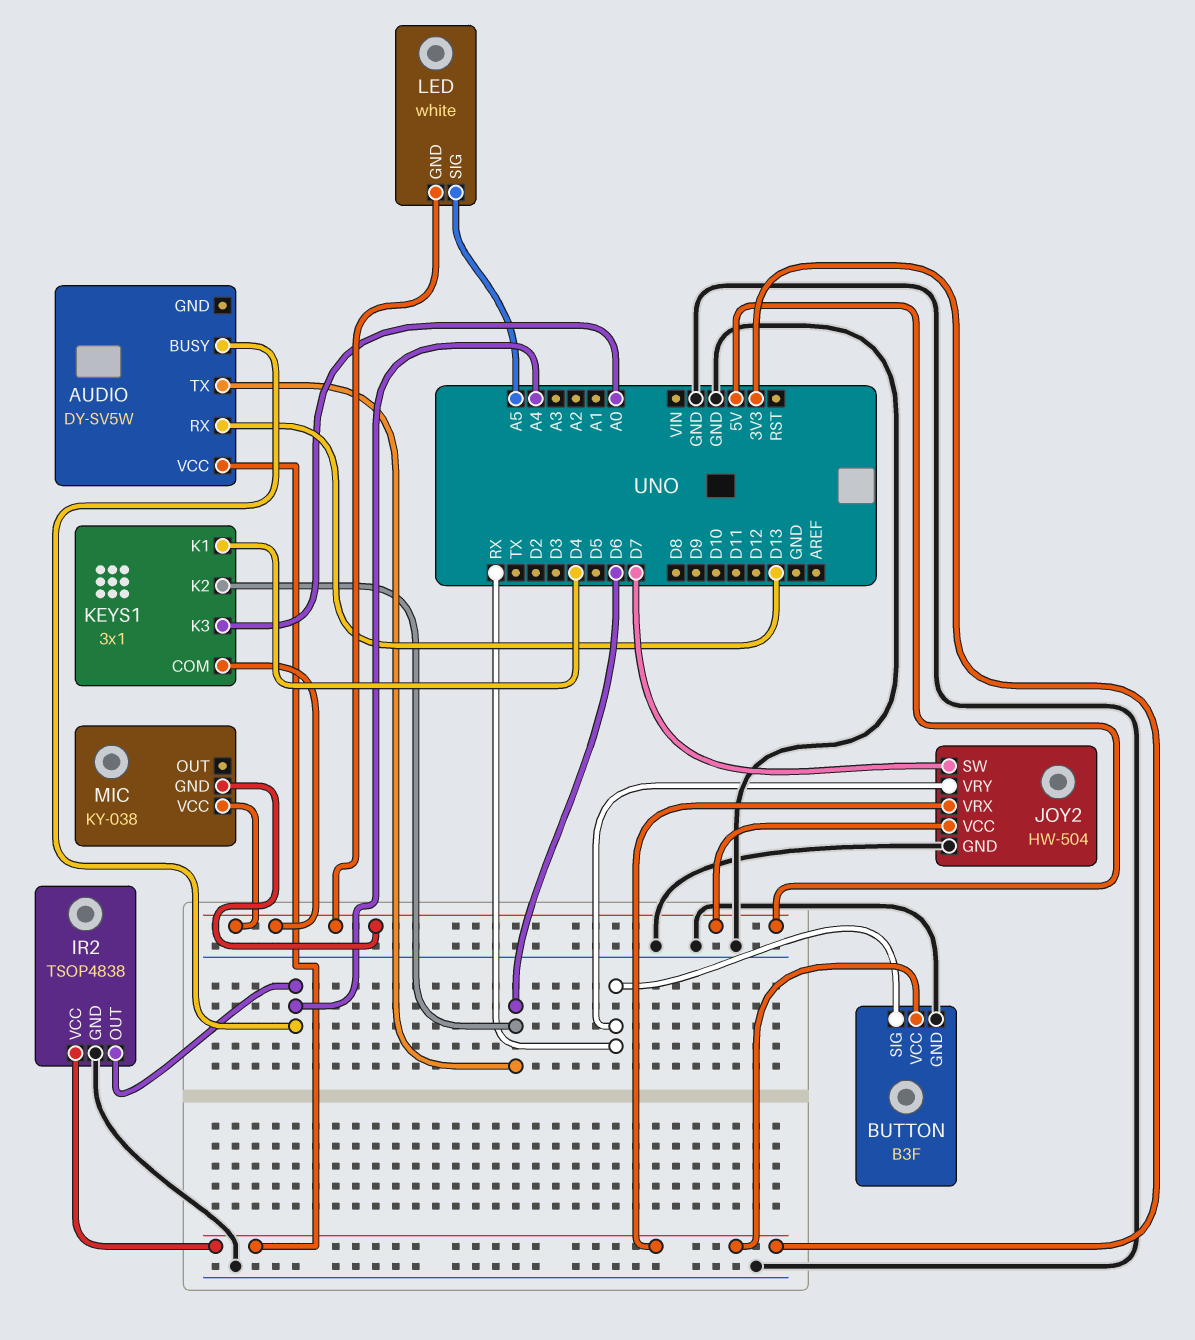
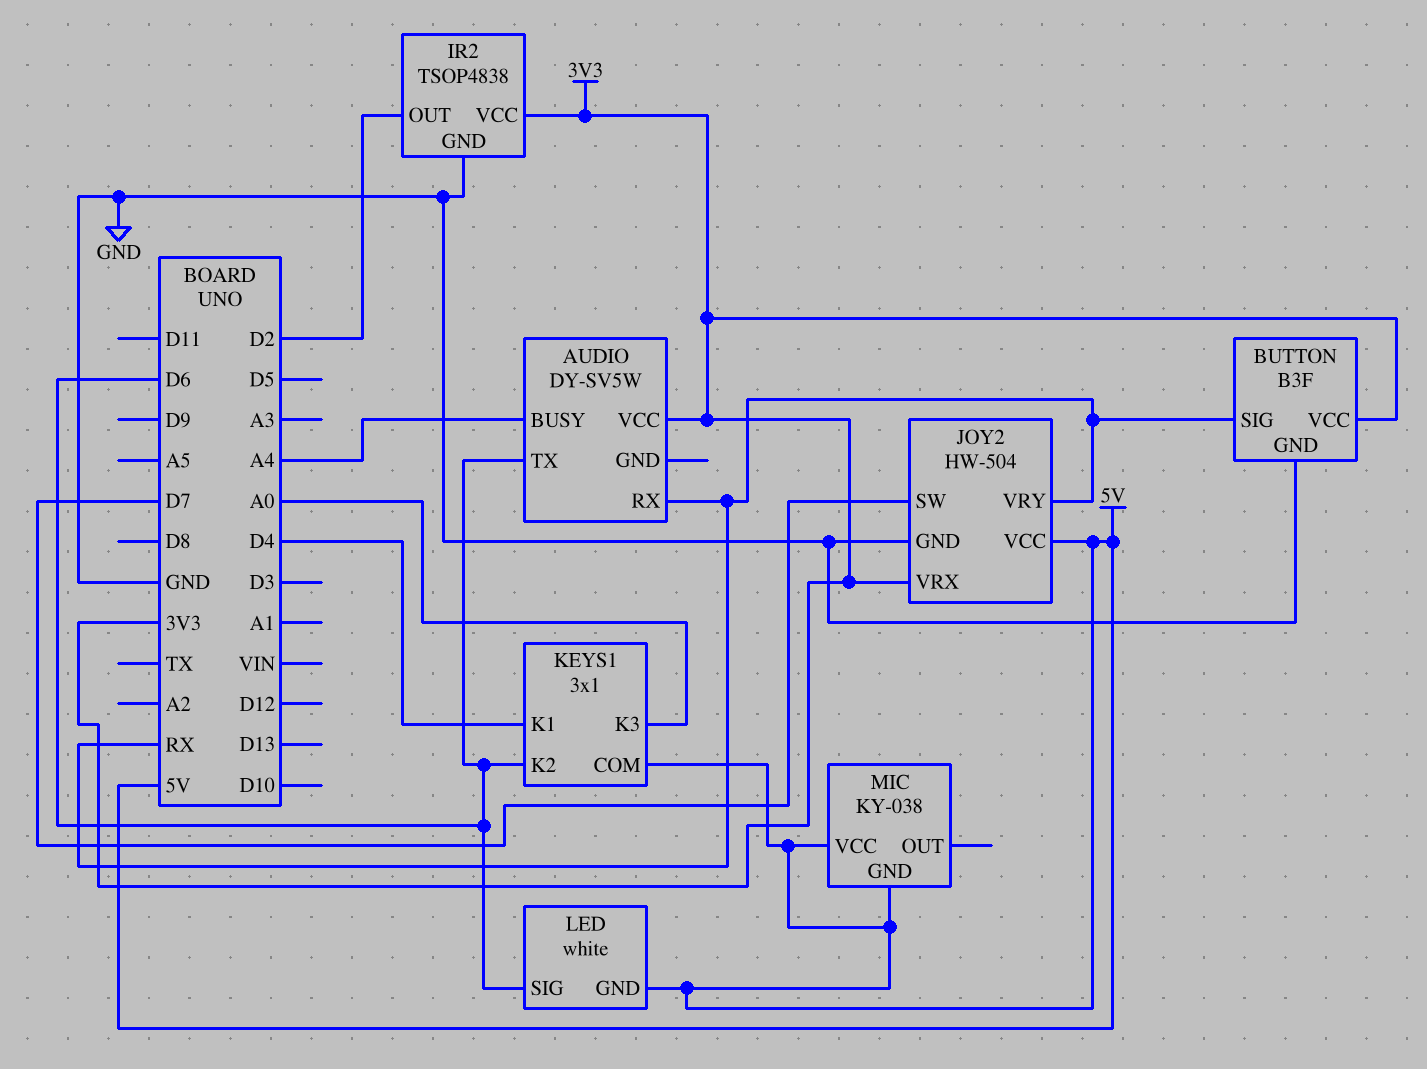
AUDIO pin RX: D13 -> RX
IR2 pin OUT: A4 -> D2
LED pin SIG: A5 -> D6

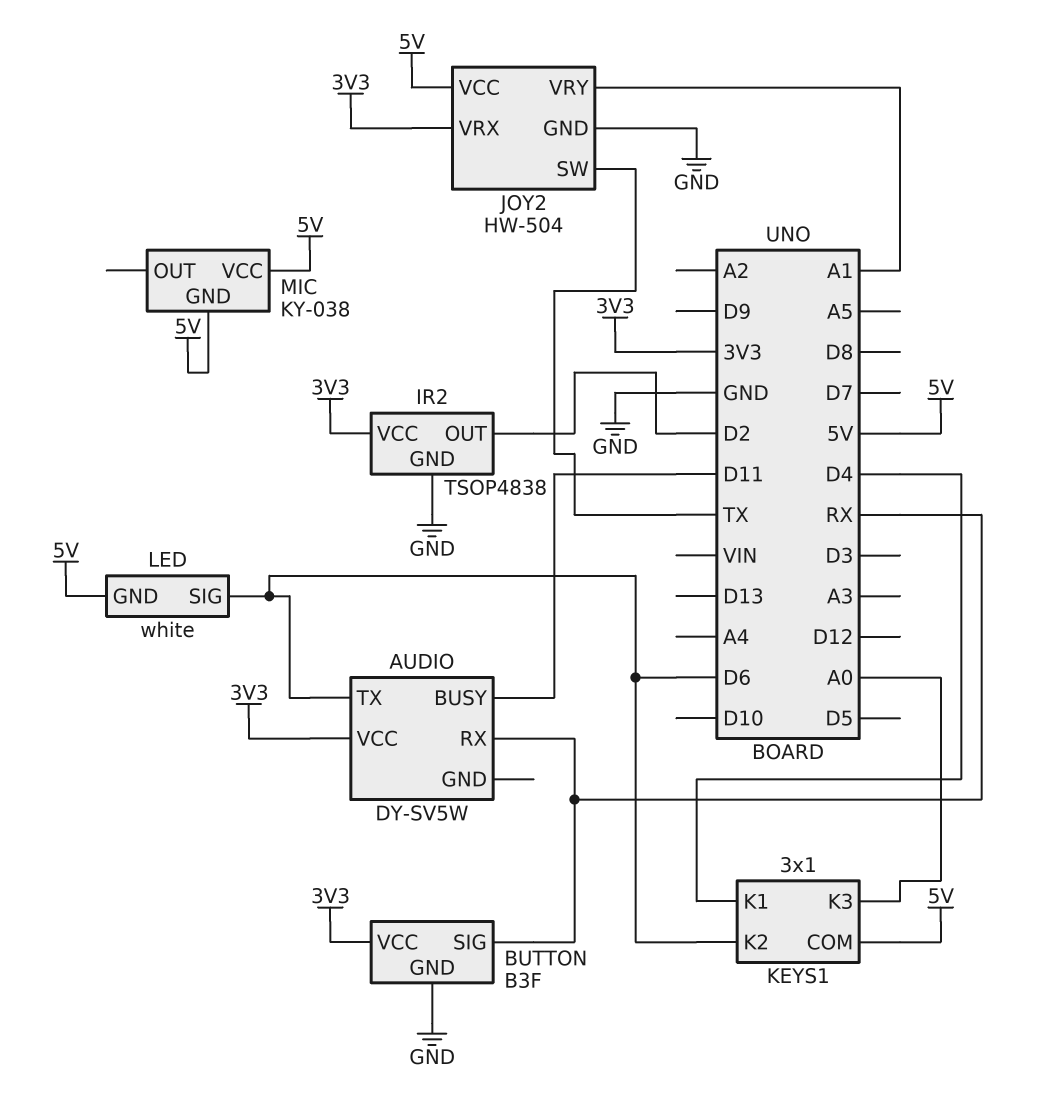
AUDIO pin BUSY: A4 -> D11
JOY2 pin SW: D7 -> TX
JOY2 pin VRY: RX -> A1

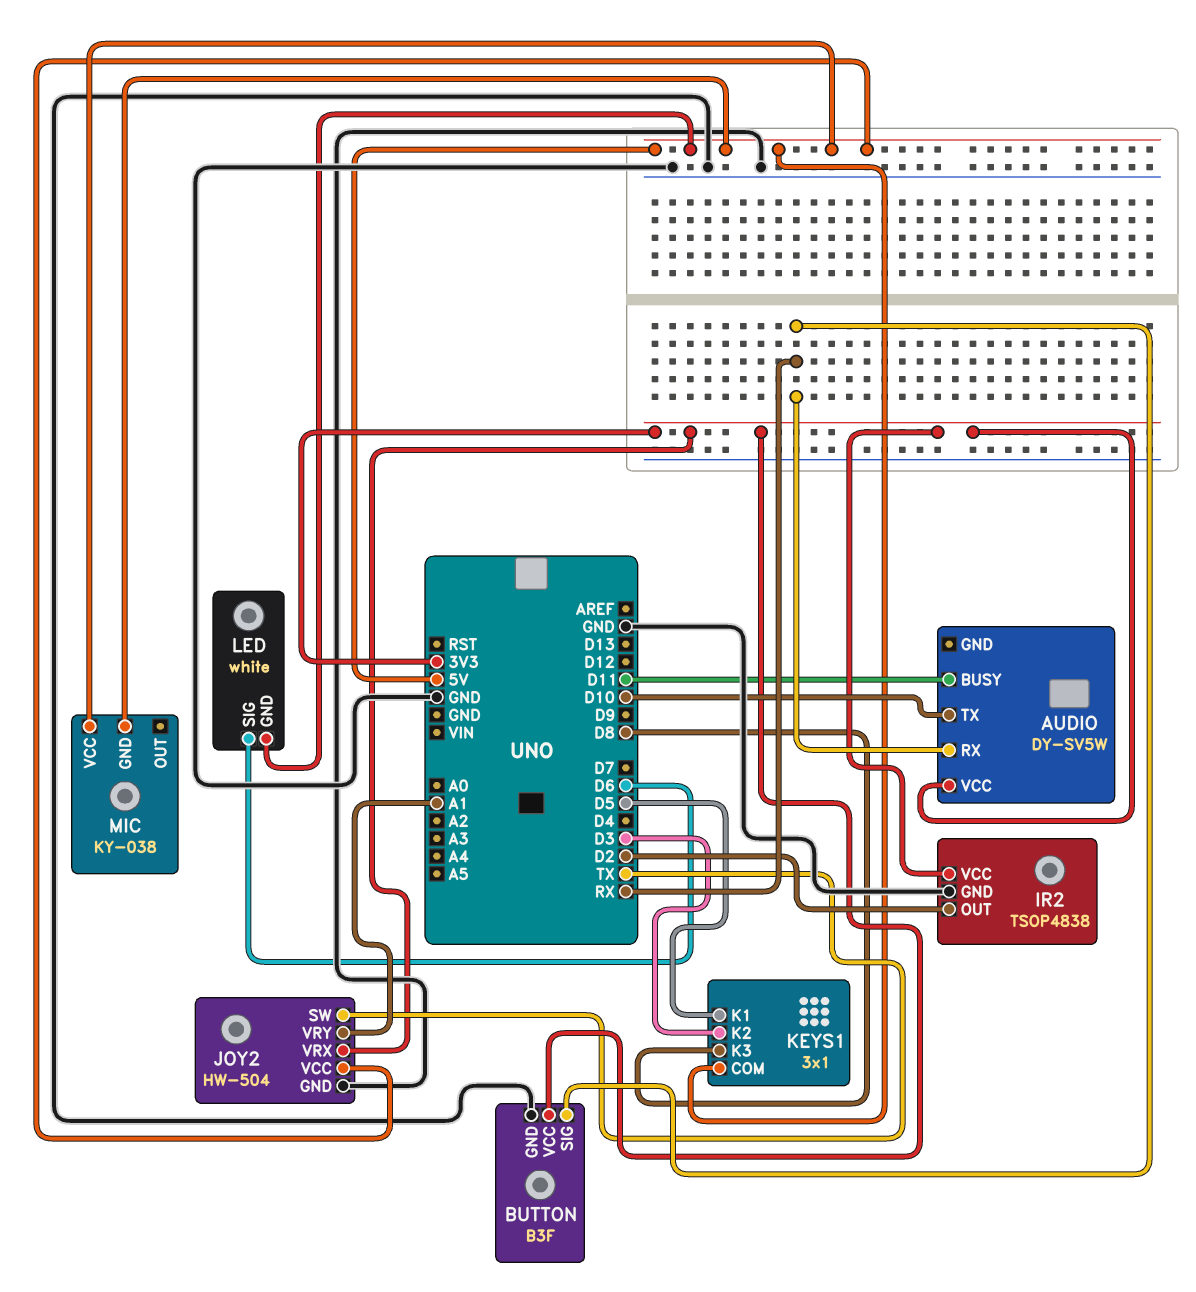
AUDIO pin TX: D6 -> D10
KEYS1 pin K1: D4 -> D5
KEYS1 pin K2: D6 -> D3
KEYS1 pin K3: A0 -> D8

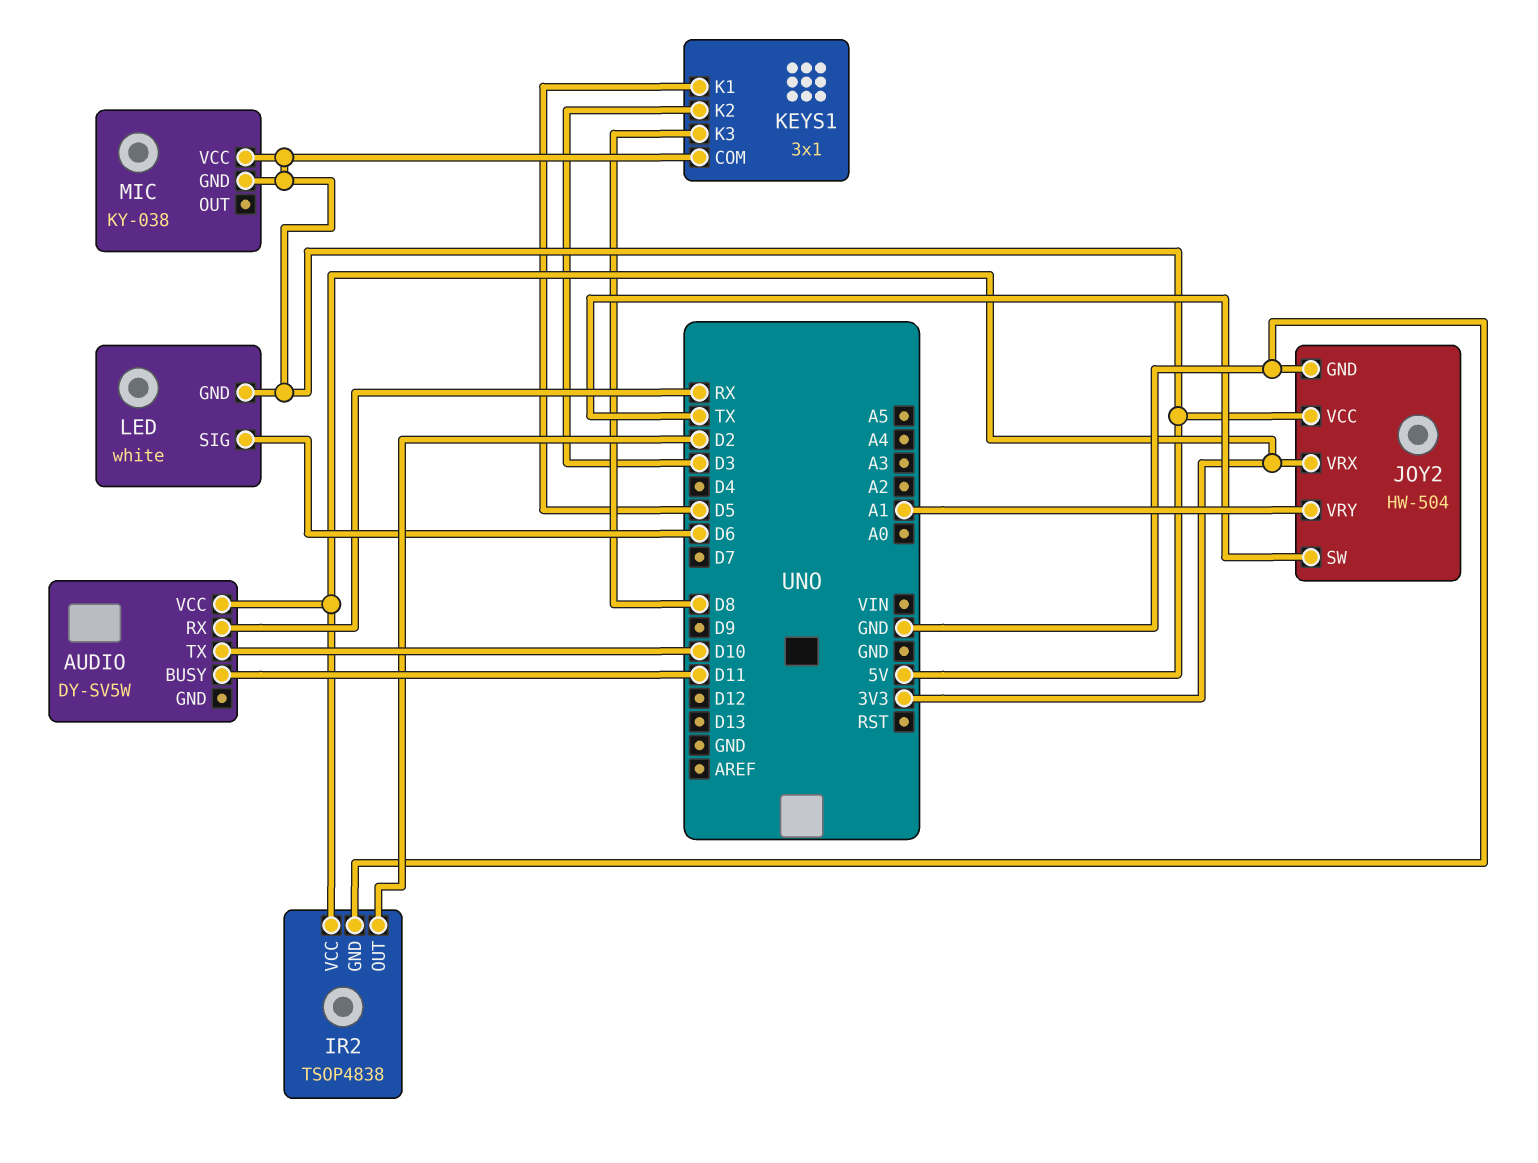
BUTTON: B3F -> none
BUTTON pin GND: GND -> none
BUTTON pin SIG: RX -> none
BUTTON pin VCC: 3V3 -> none

